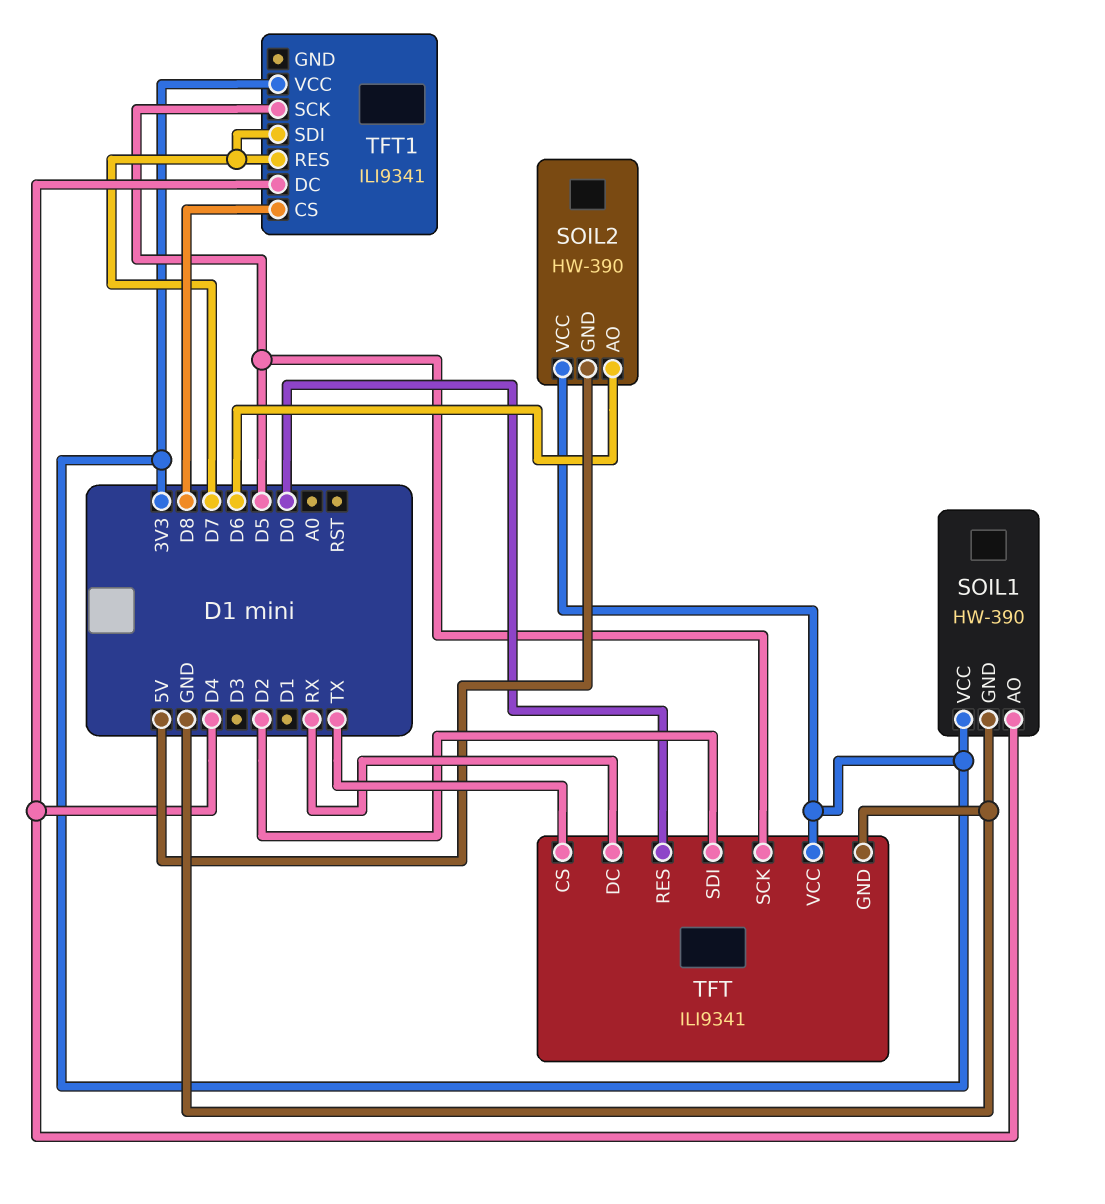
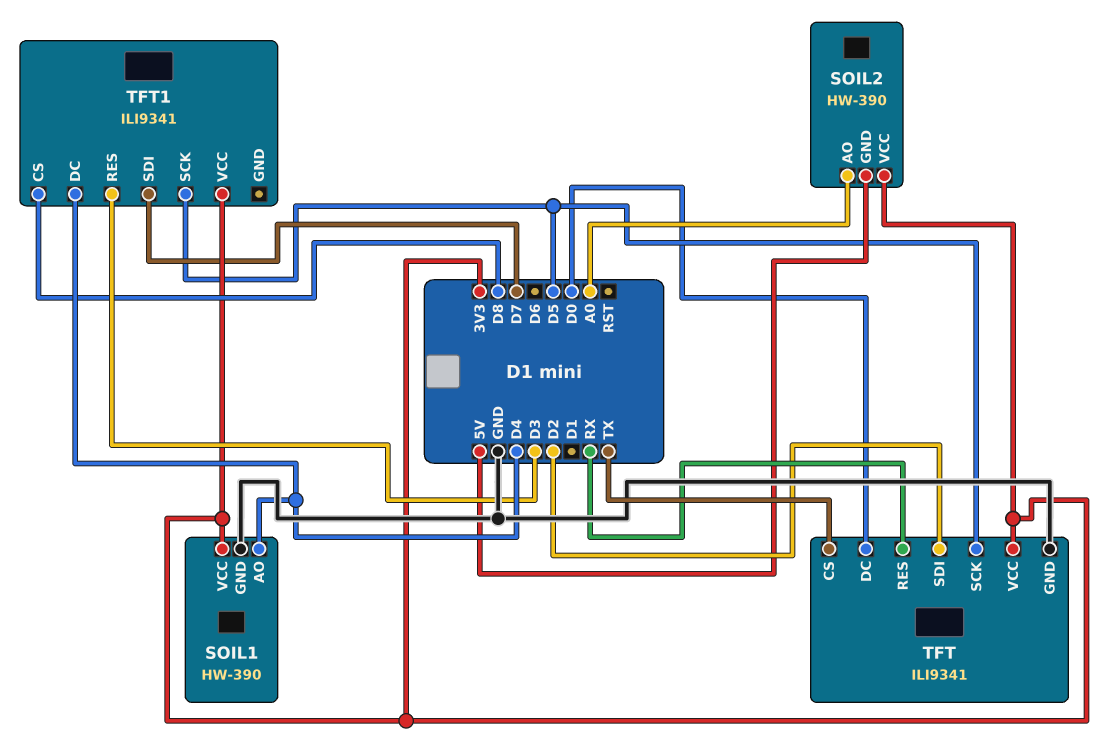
SOIL2 pin AO: D6 -> A0
TFT pin DC: RX -> D0
TFT pin RES: D0 -> RX
TFT1 pin RES: D7 -> D3

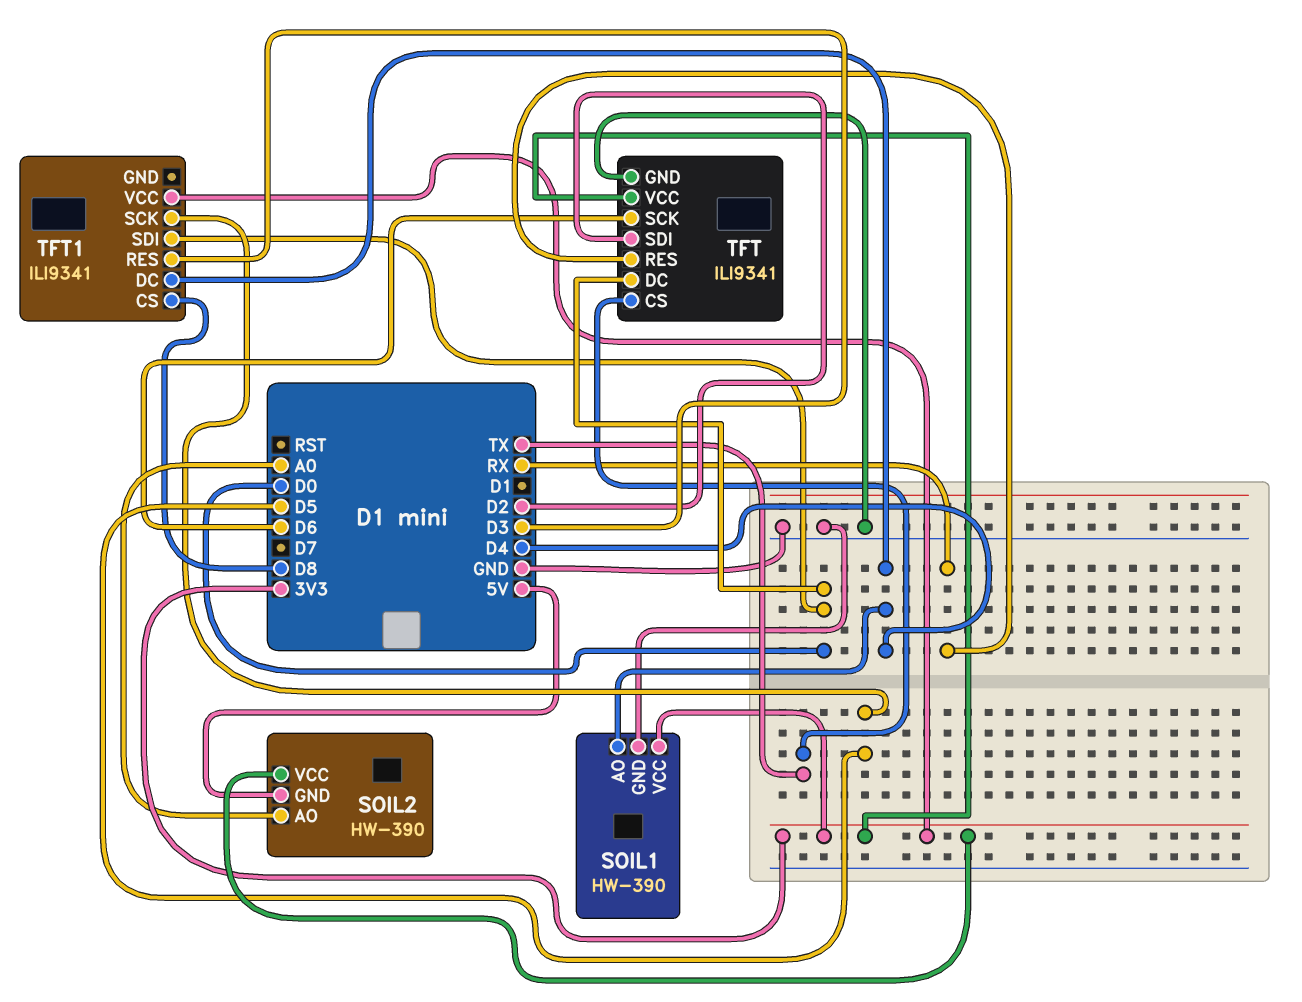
TFT pin SCK: D5 -> D6
TFT1 pin SDI: D7 -> D0

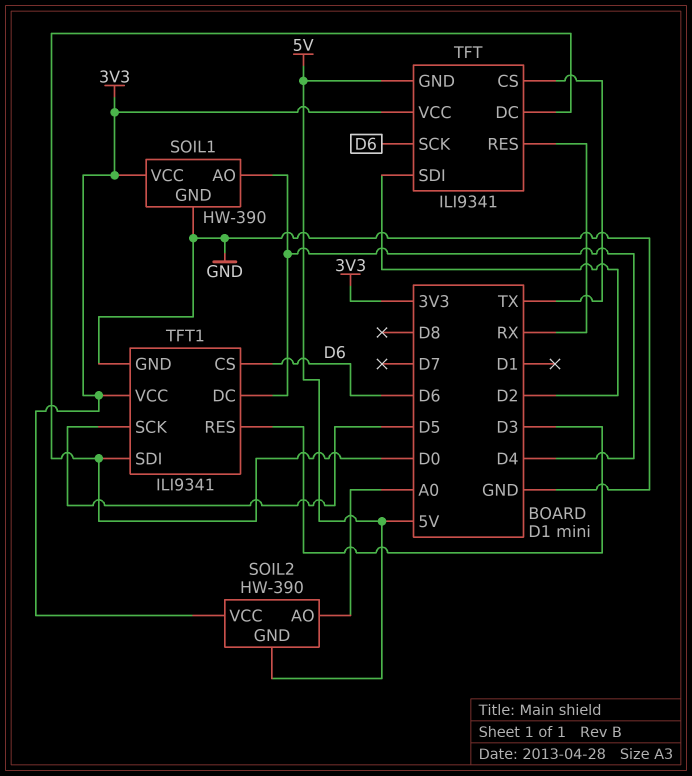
TFT pin GND: GND -> 5V
TFT1 pin CS: D8 -> D6
TFT1 pin GND: none -> GND

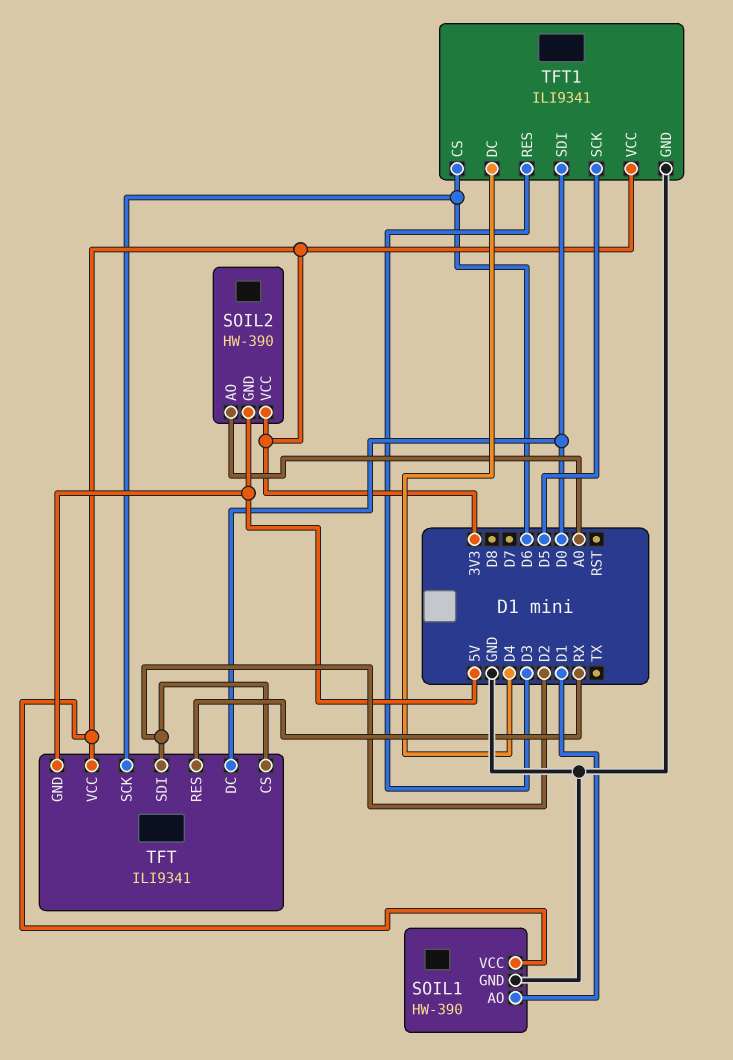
SOIL1 pin AO: D4 -> D1
TFT pin CS: TX -> D2

